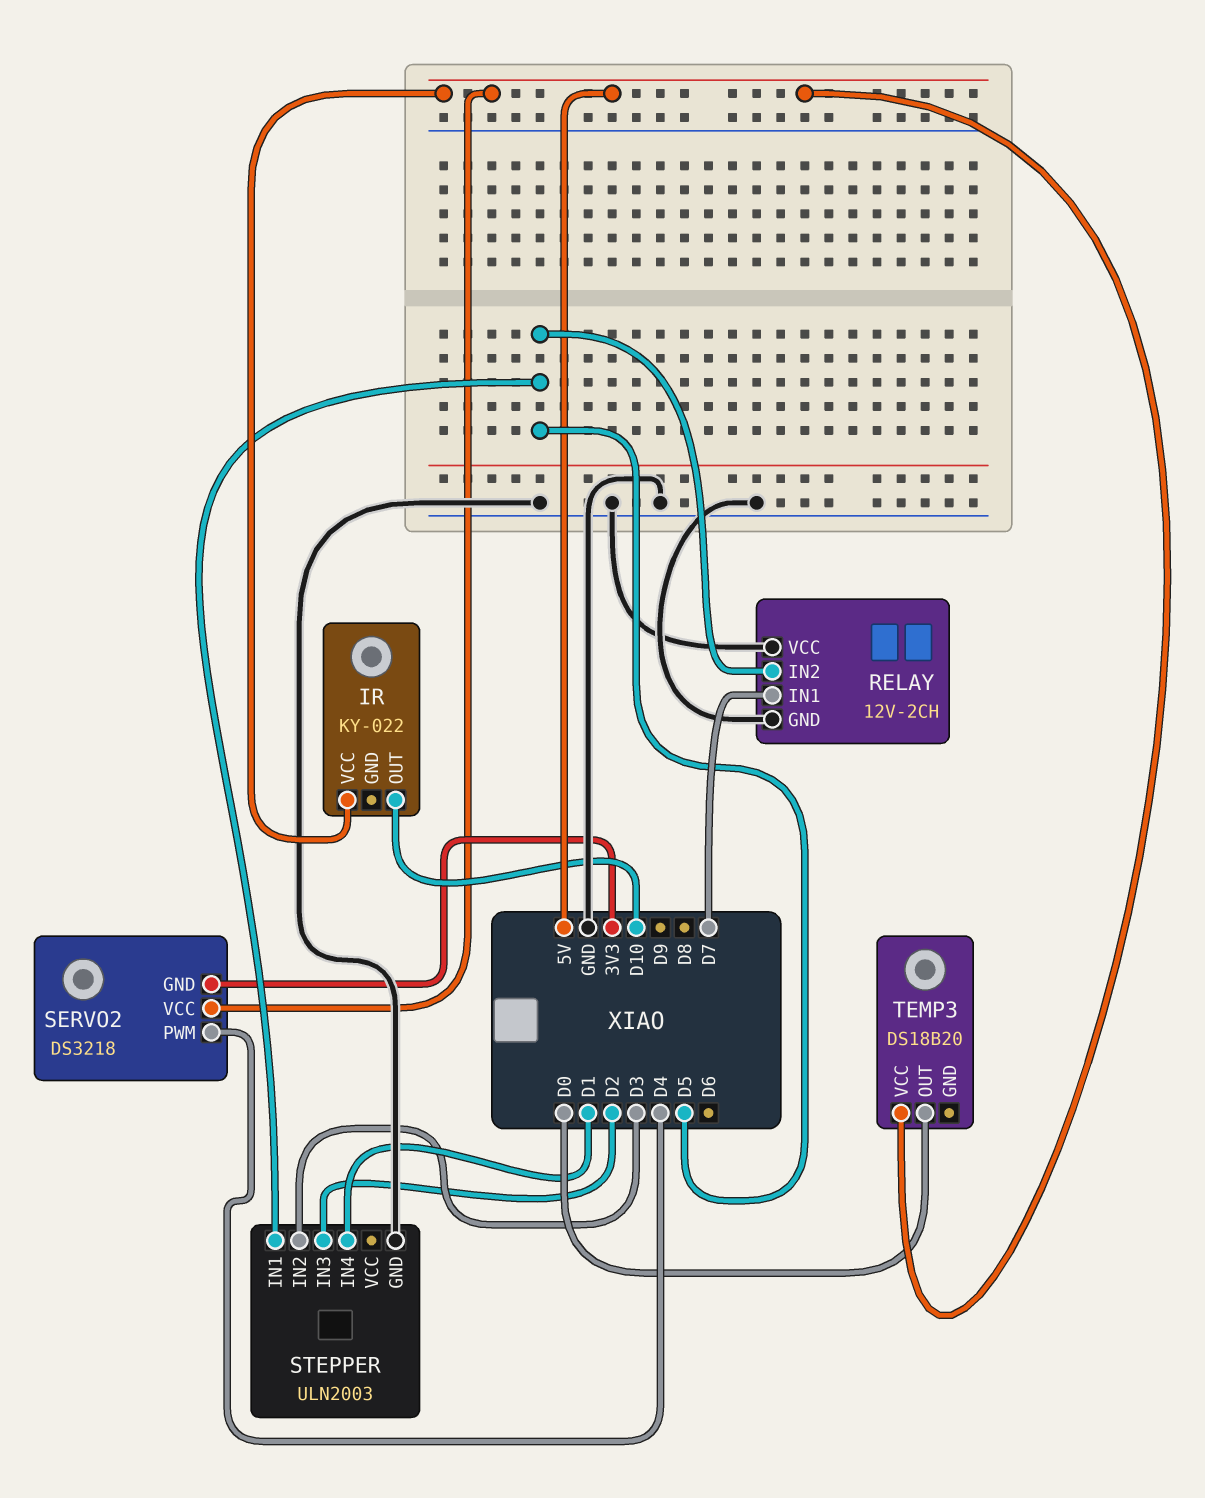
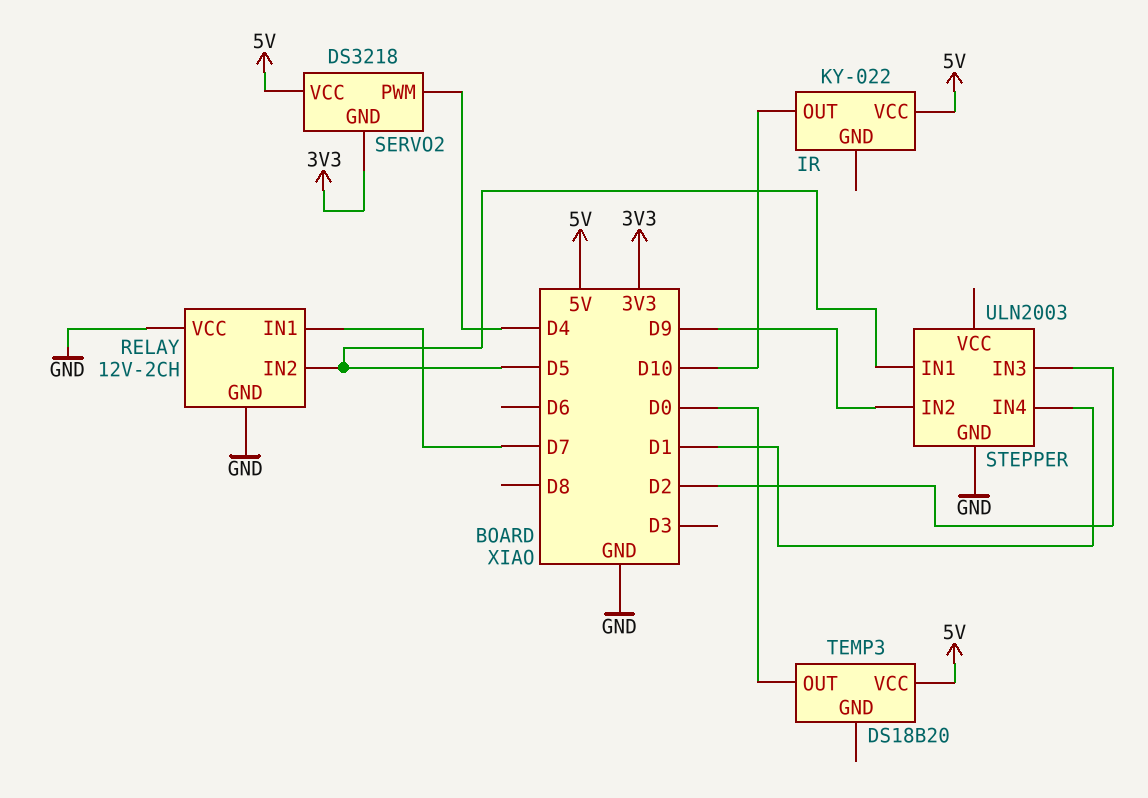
STEPPER pin IN2: D3 -> D9

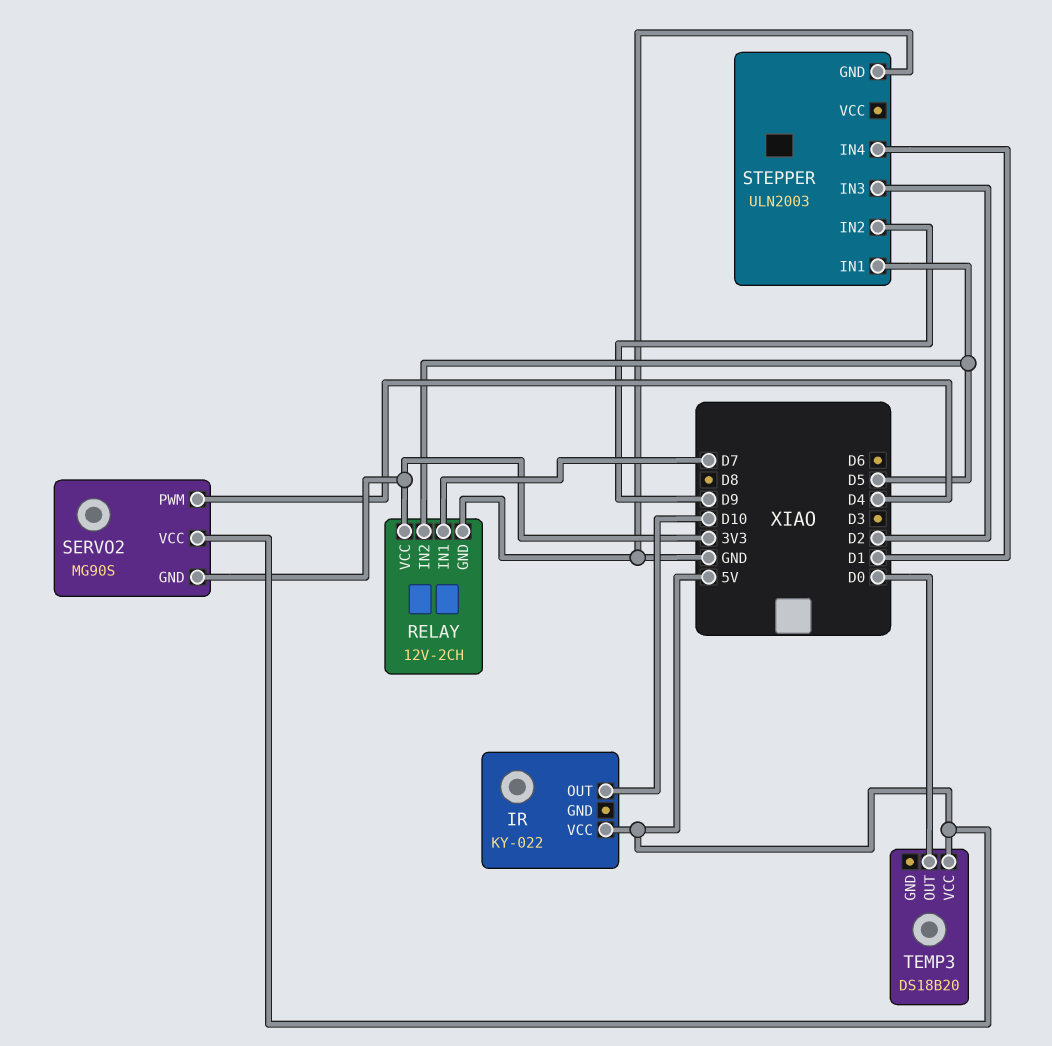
RELAY pin VCC: GND -> 3V3
SERVO2: DS3218 -> MG90S

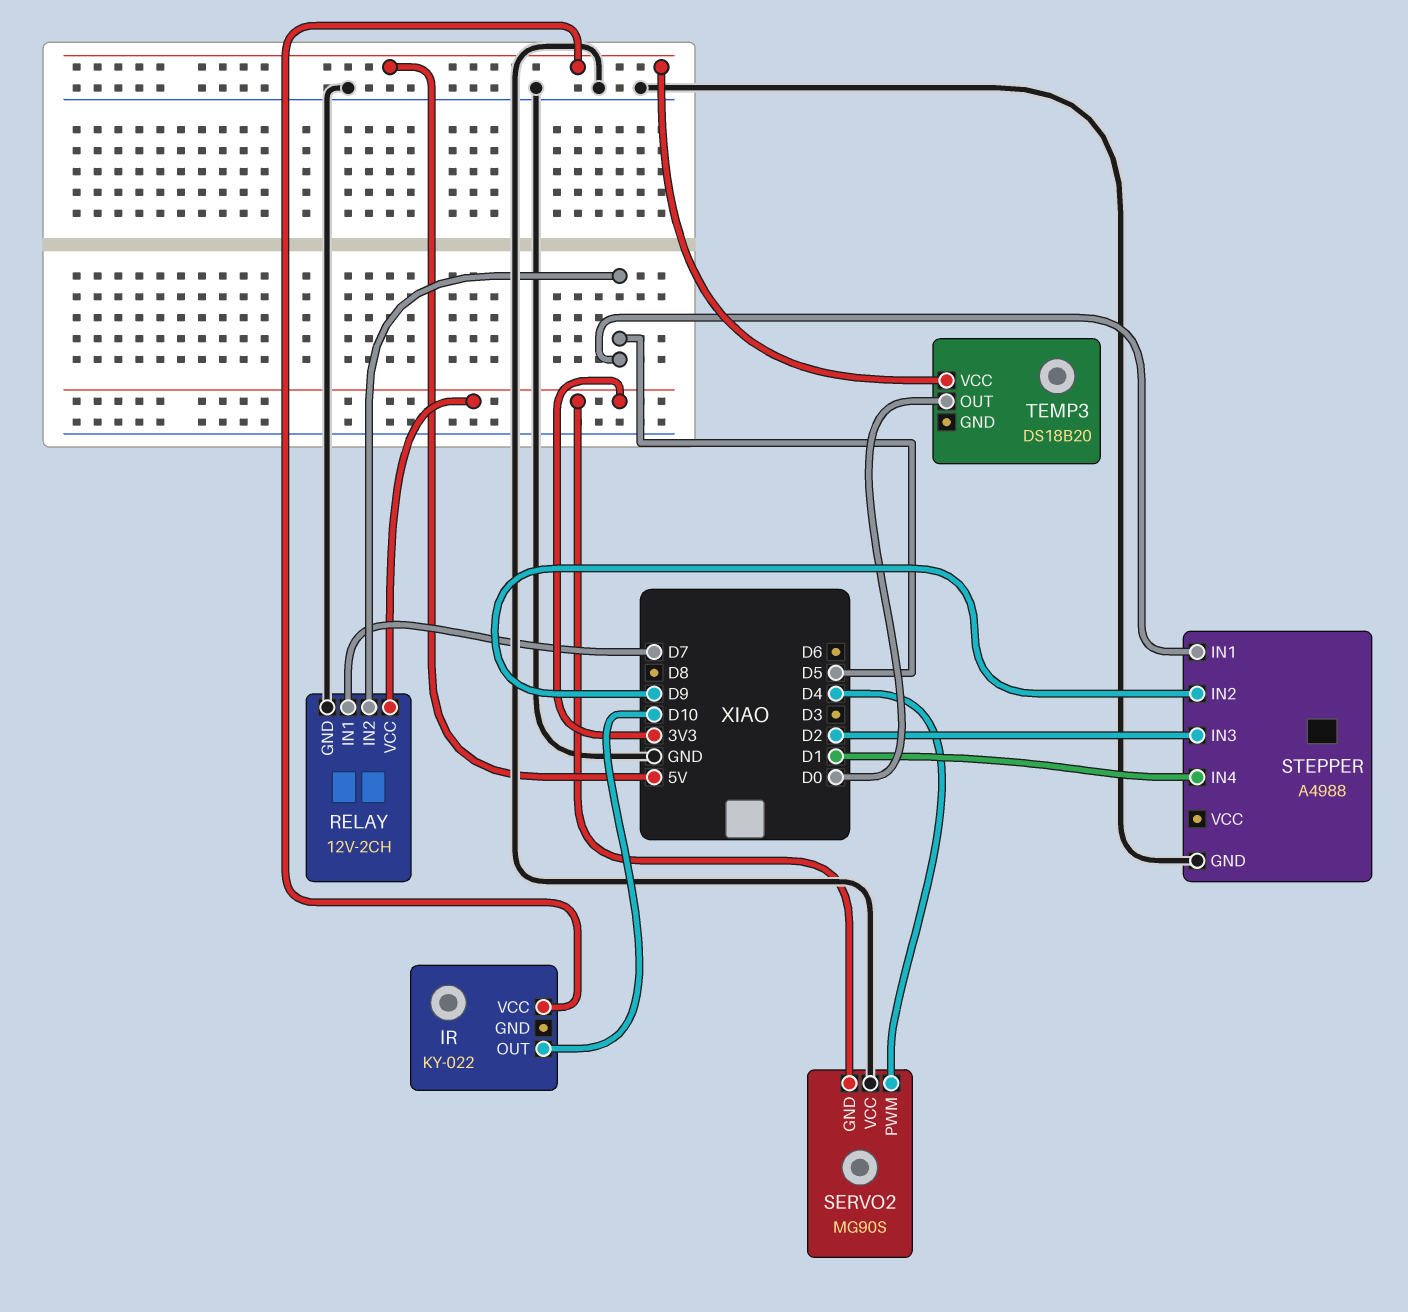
SERVO2 pin VCC: 5V -> GND
STEPPER: ULN2003 -> A4988

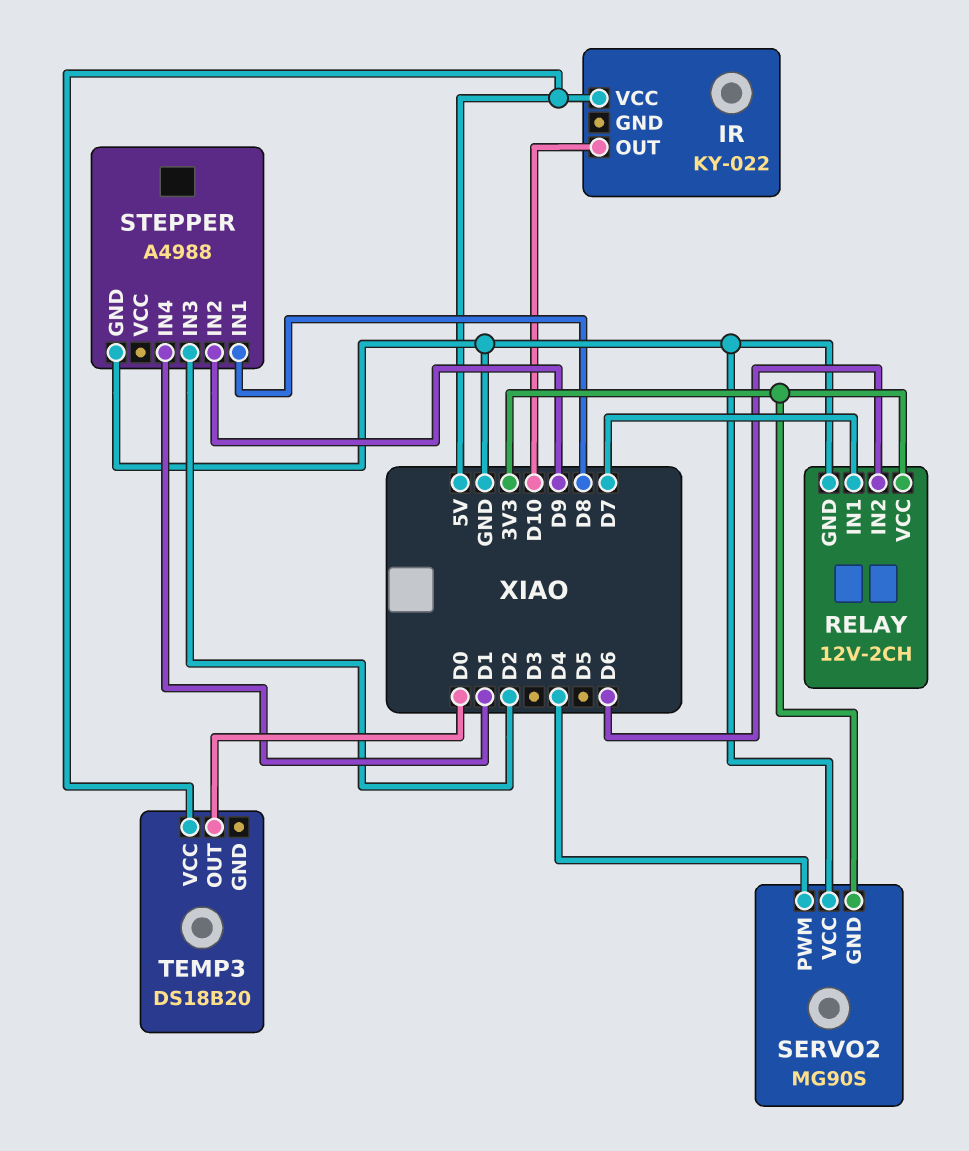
RELAY pin IN2: D5 -> D6
STEPPER pin IN1: D5 -> D8

